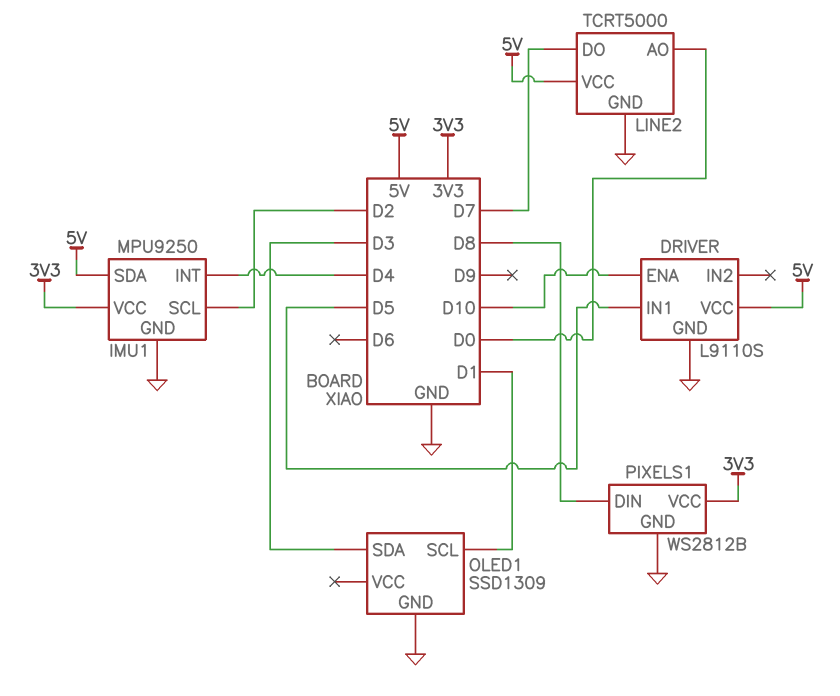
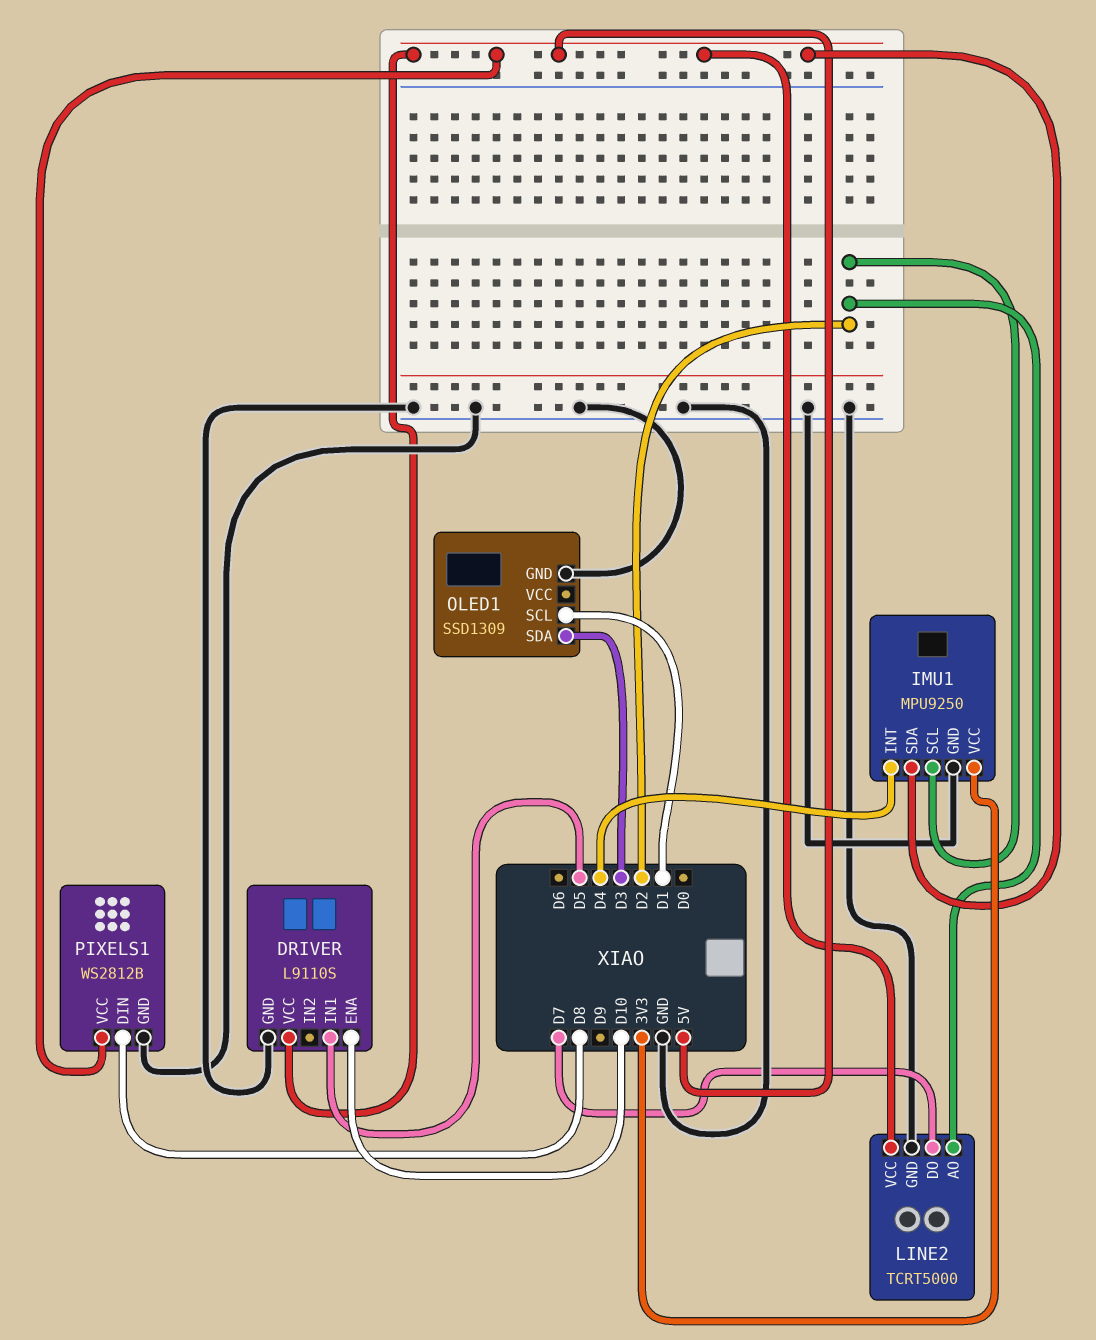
LINE2 pin AO: D0 -> D2
PIXELS1 pin VCC: 3V3 -> 5V

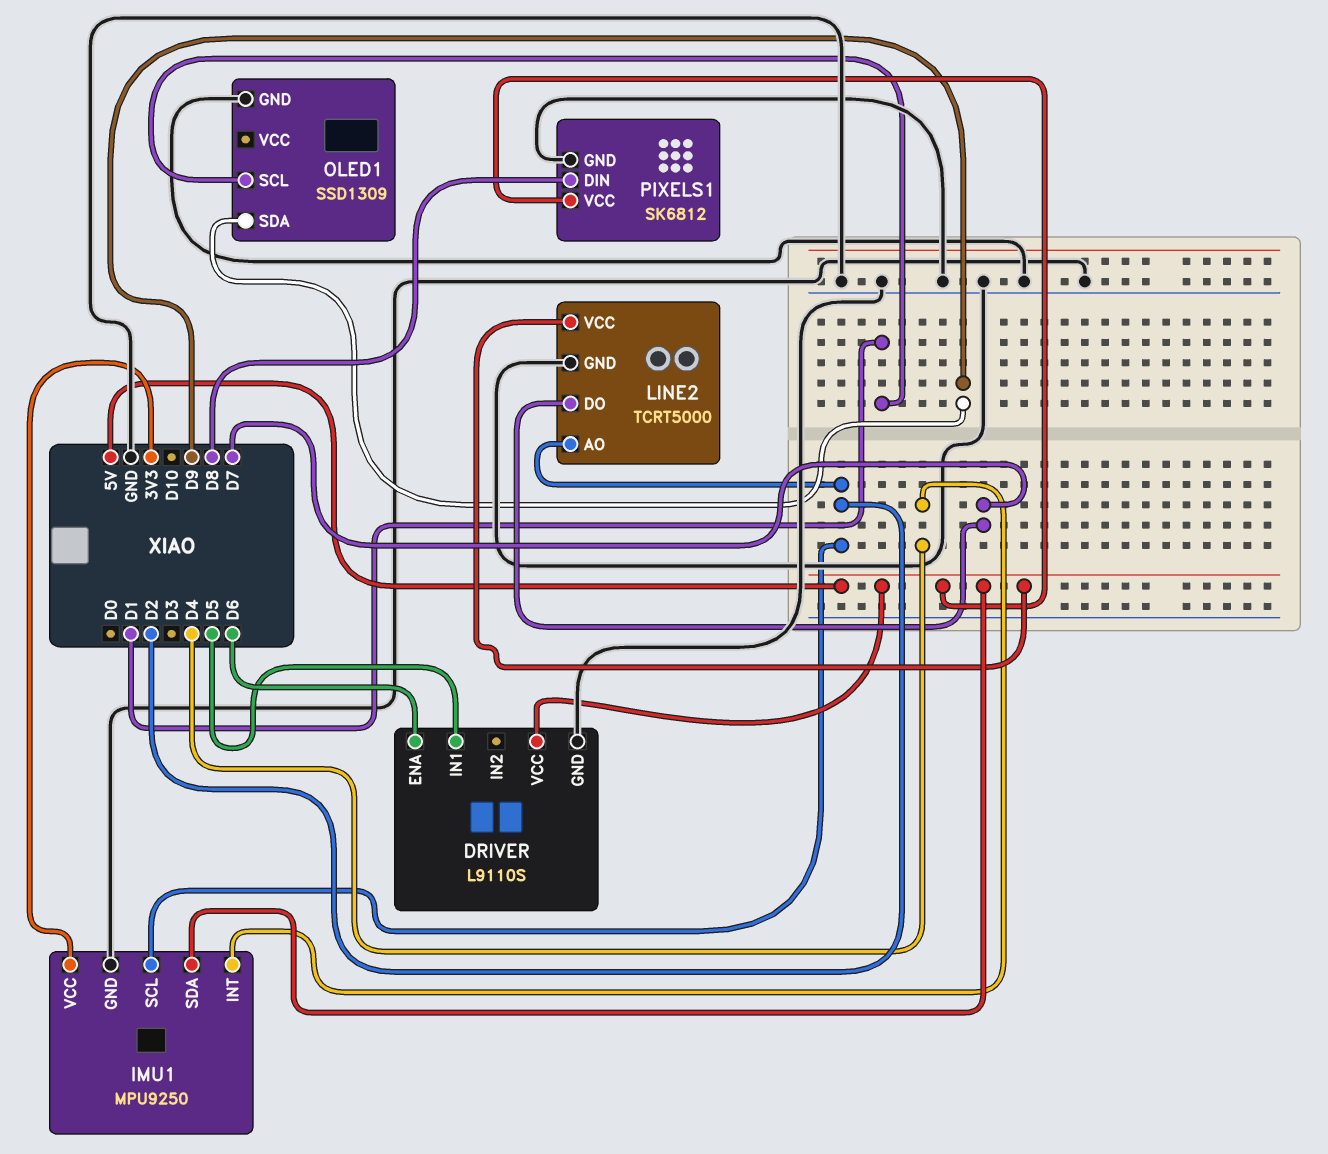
DRIVER pin ENA: D10 -> D6
OLED1 pin SDA: D3 -> D9
PIXELS1: WS2812B -> SK6812

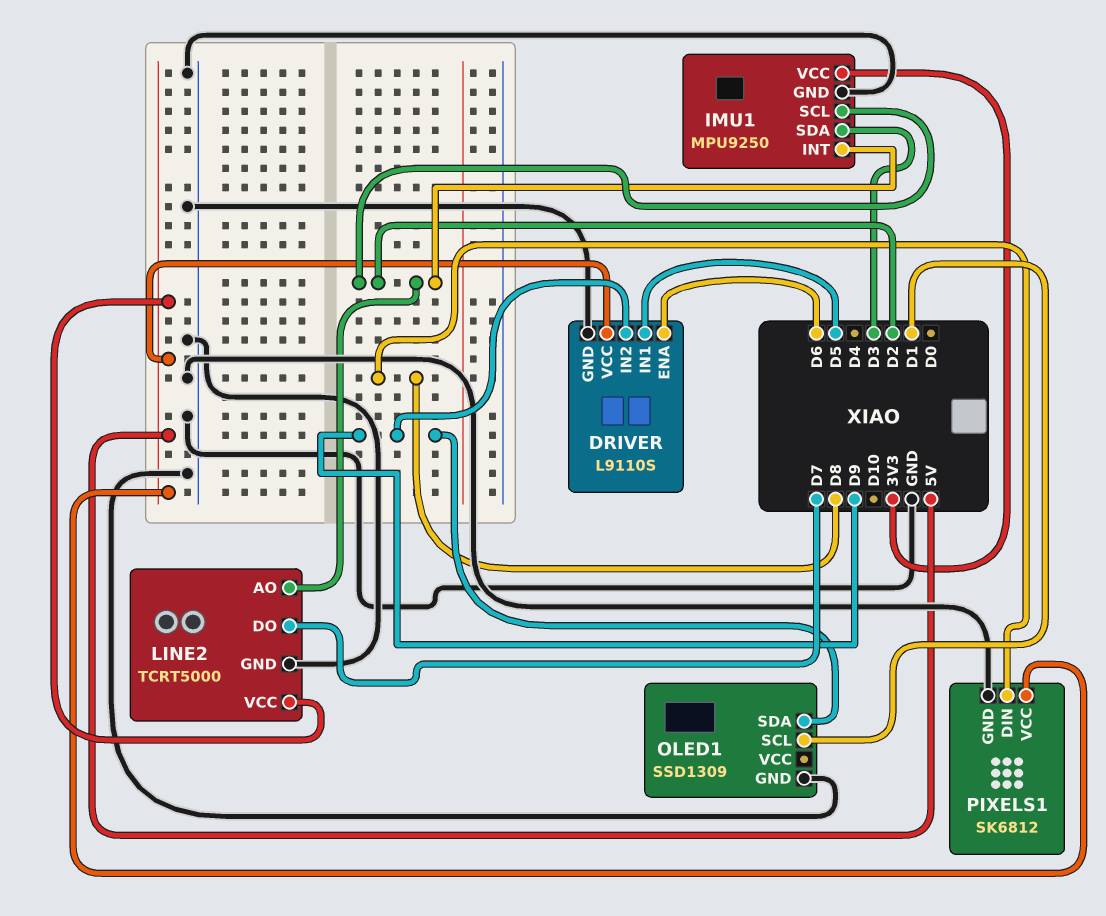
DRIVER pin IN2: none -> D9
IMU1 pin INT: D4 -> D2
IMU1 pin SDA: 5V -> D3

